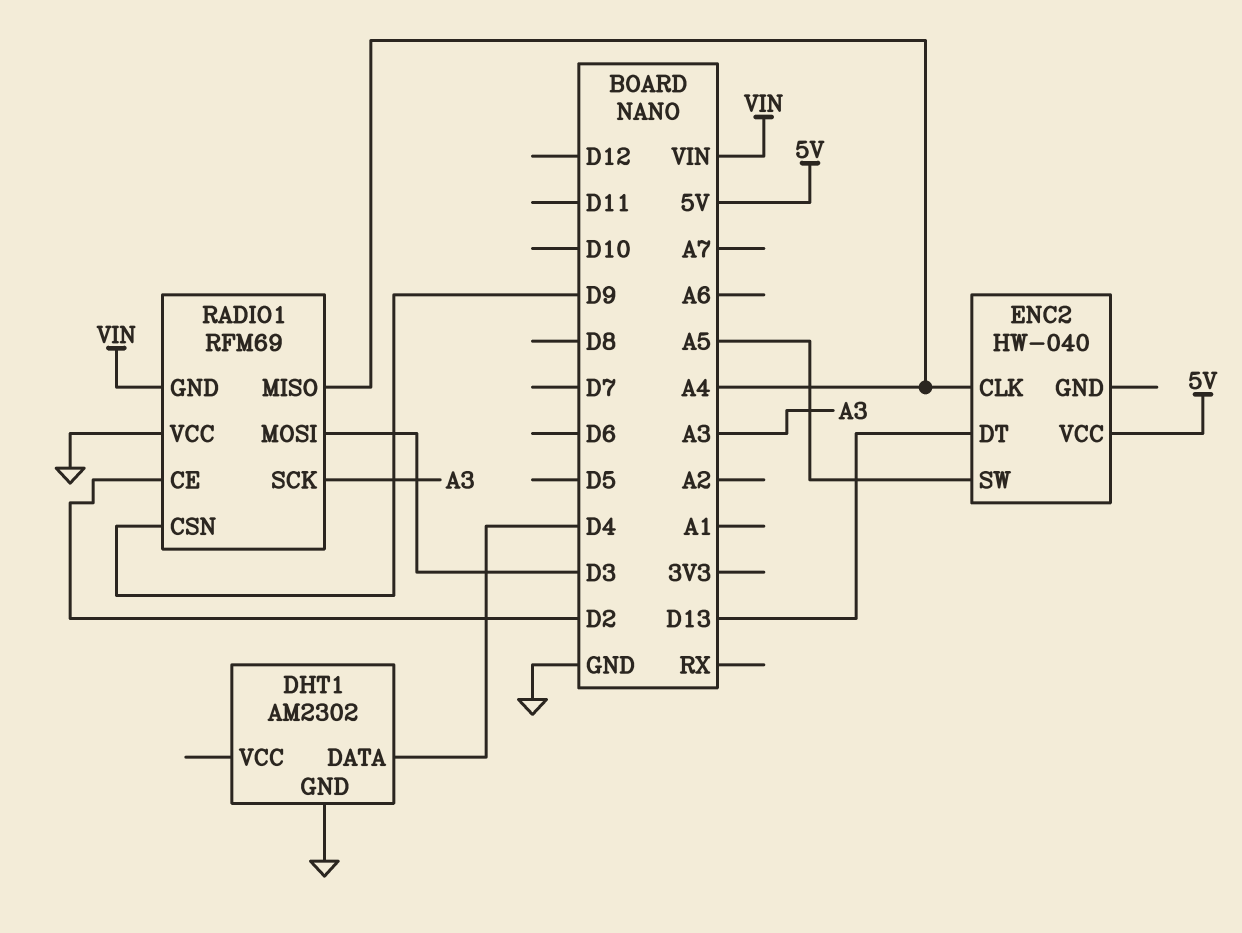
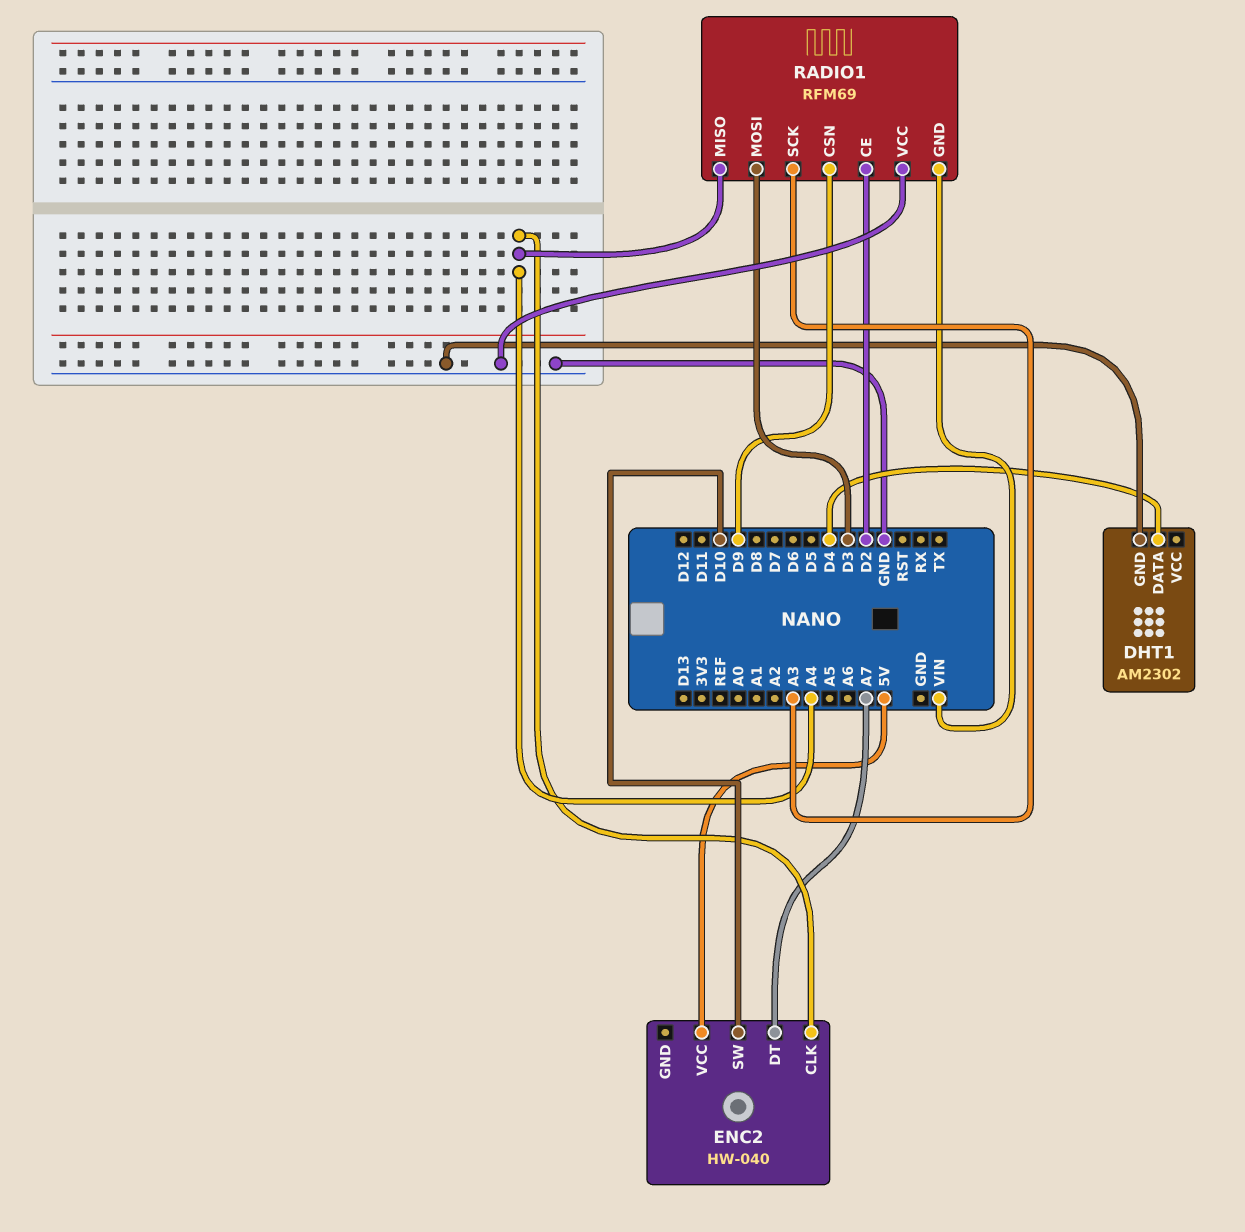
ENC2 pin DT: D13 -> A7
ENC2 pin SW: A5 -> D10

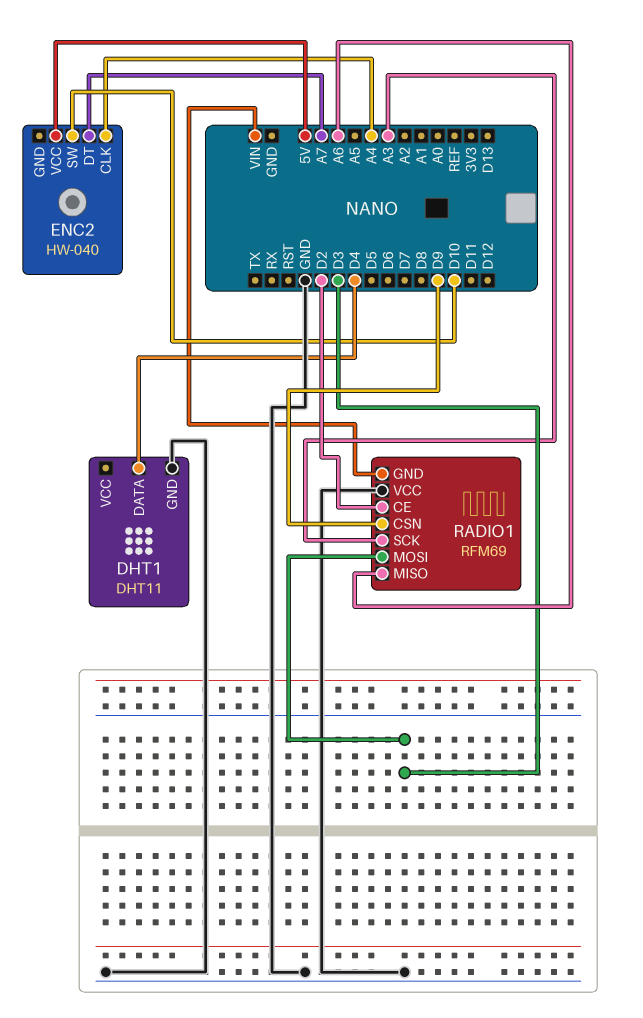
DHT1: AM2302 -> DHT11
RADIO1 pin MISO: A4 -> A6

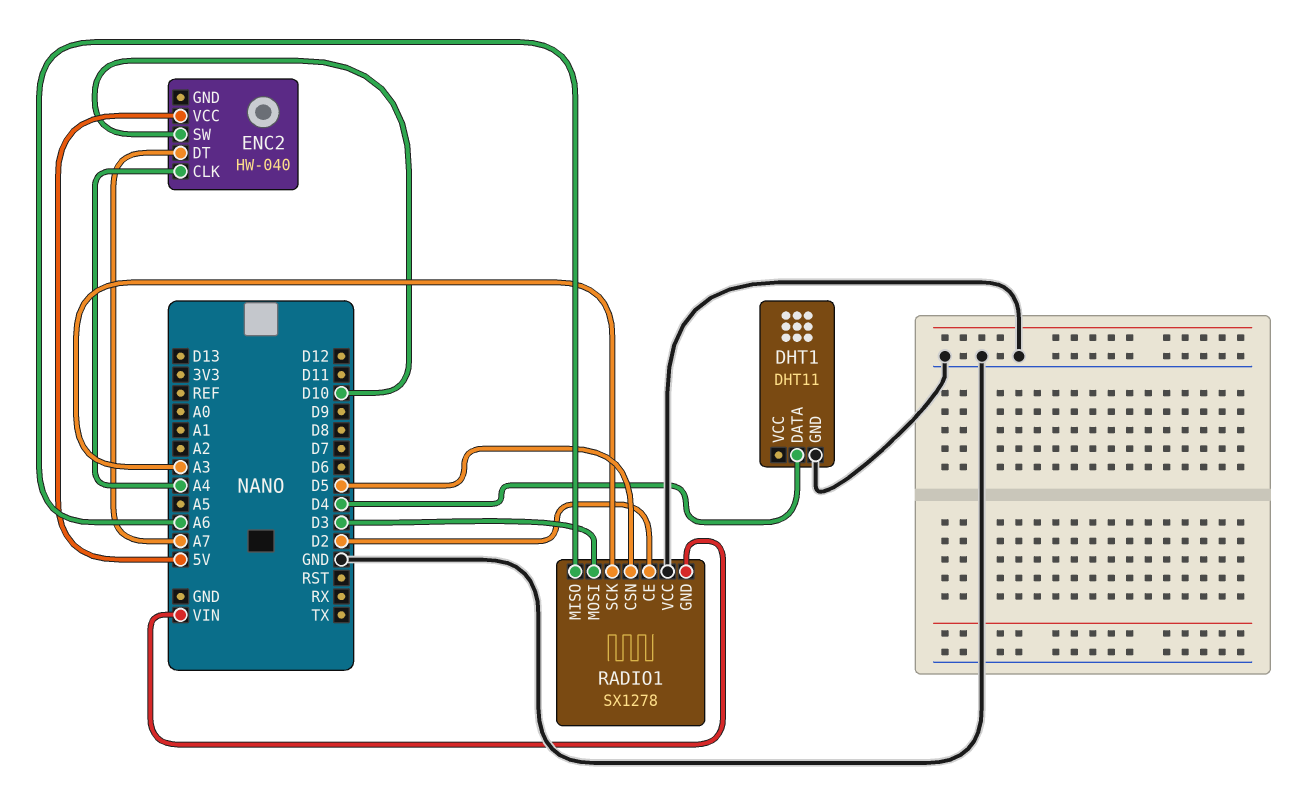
RADIO1: RFM69 -> SX1278
RADIO1 pin CSN: D9 -> D5

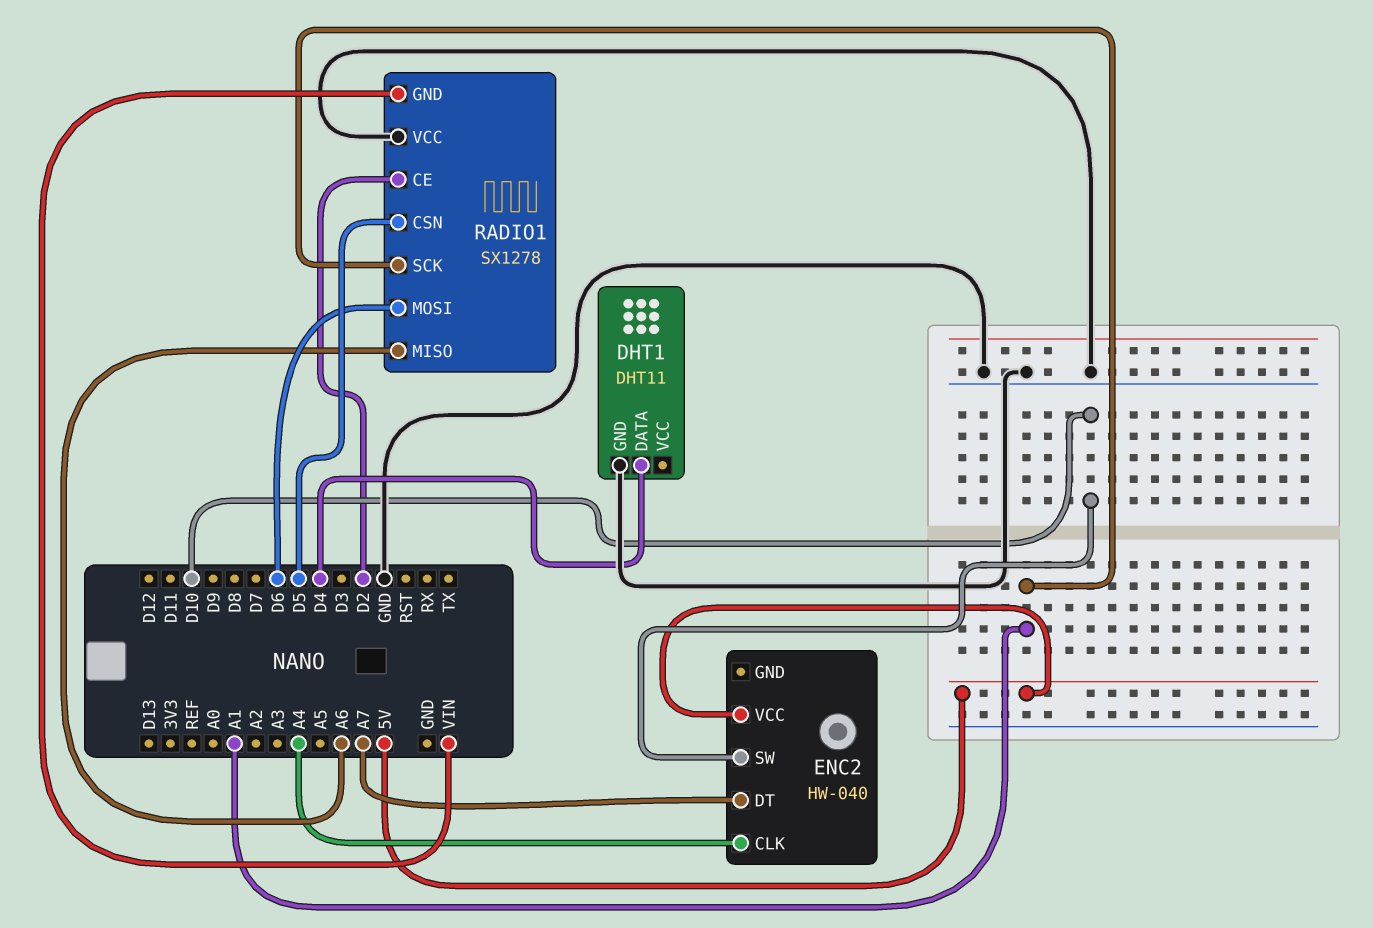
RADIO1 pin MOSI: D3 -> D6
RADIO1 pin SCK: A3 -> A1

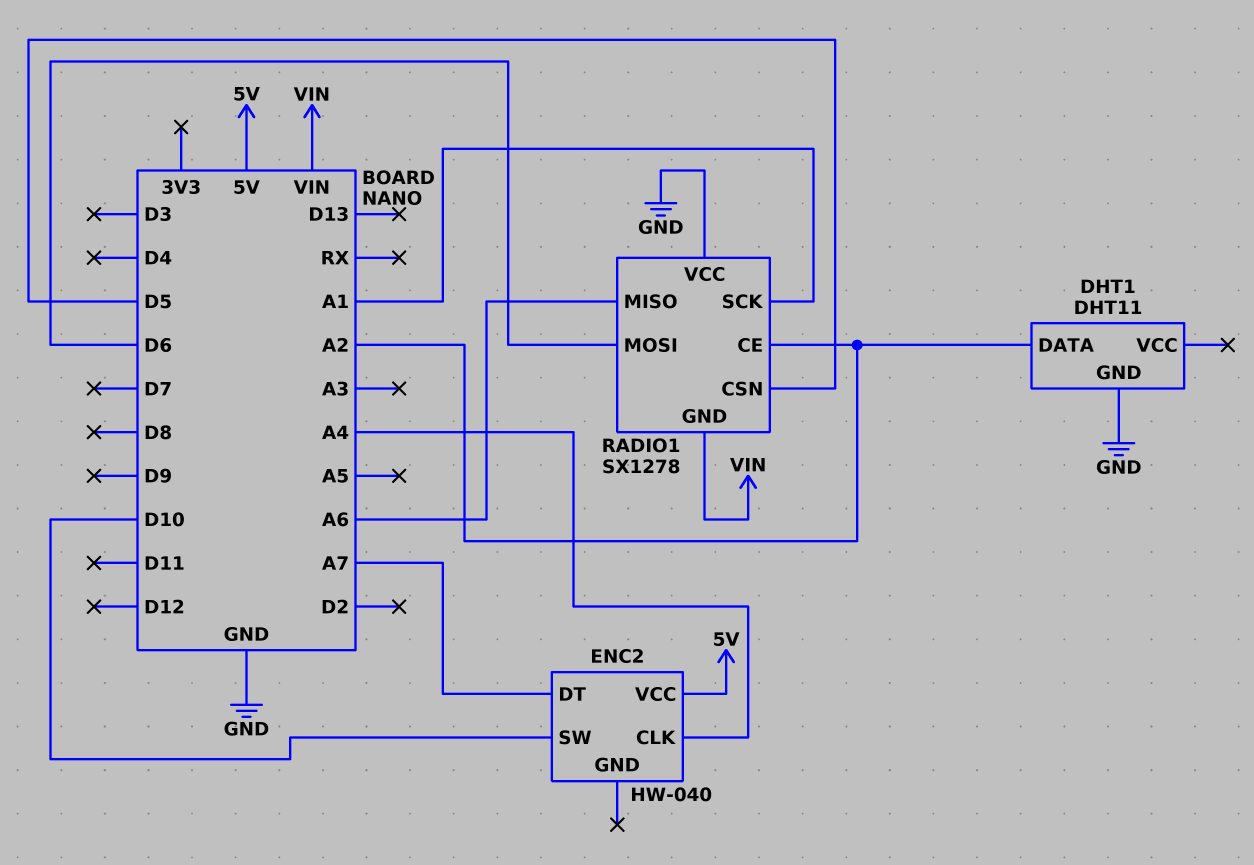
DHT1 pin DATA: D4 -> A2
RADIO1 pin CE: D2 -> A2

